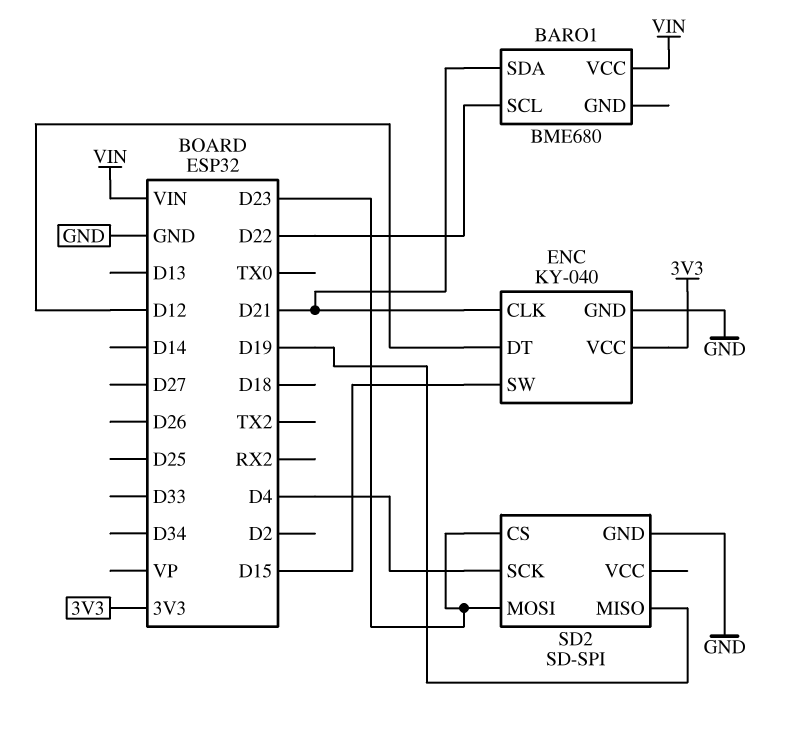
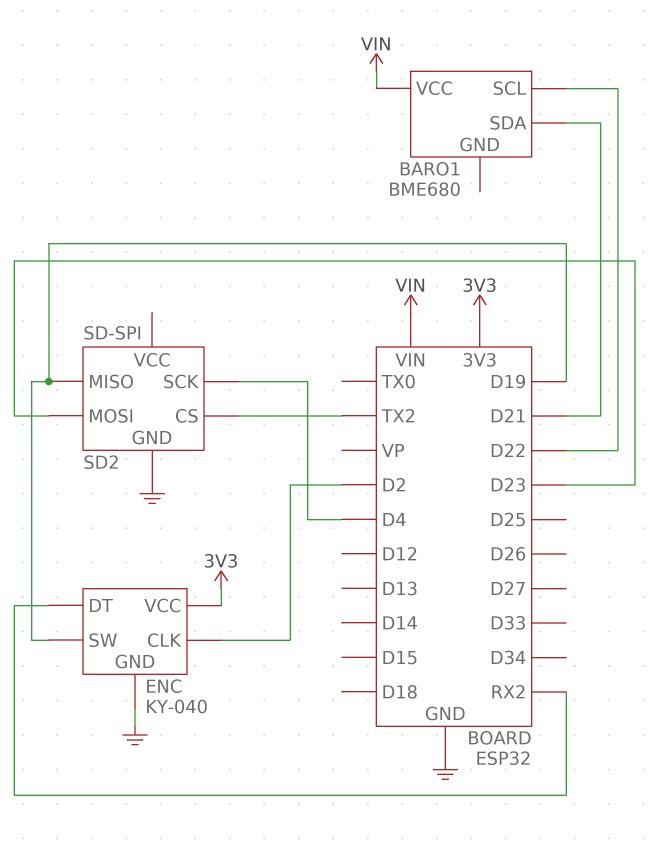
ENC pin CLK: D21 -> D2
ENC pin DT: D12 -> RX2
ENC pin SW: D15 -> D19
SD2 pin CS: D23 -> TX2

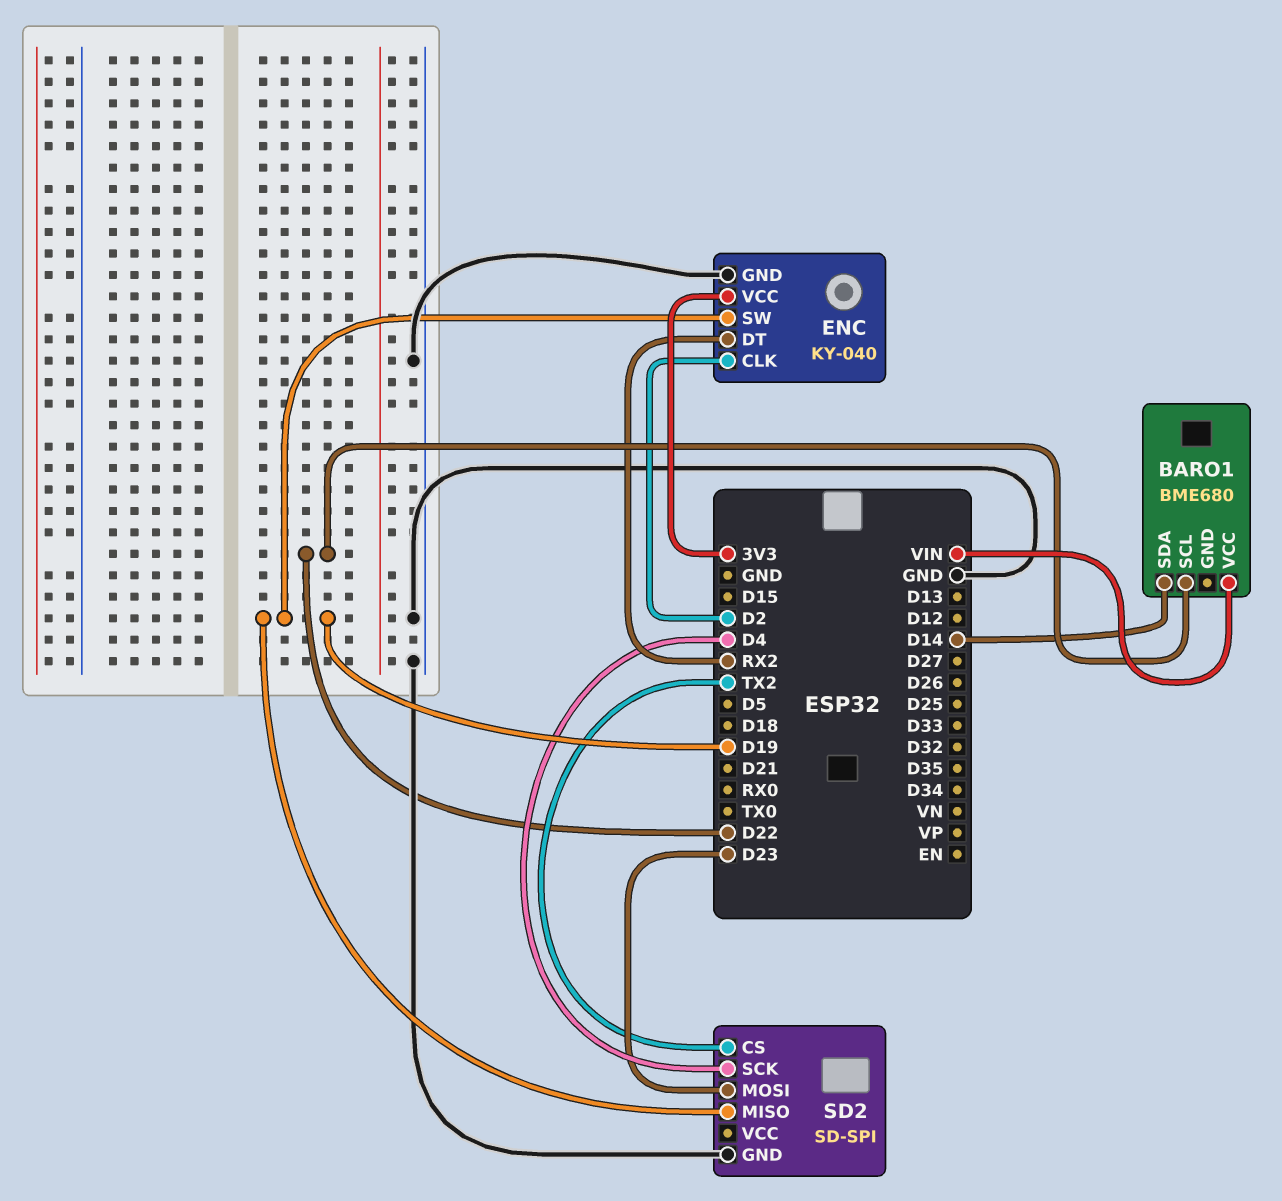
BARO1 pin SDA: D21 -> D14

